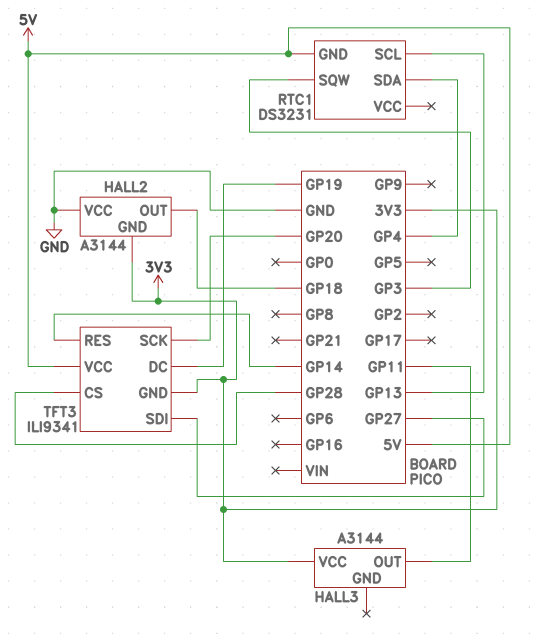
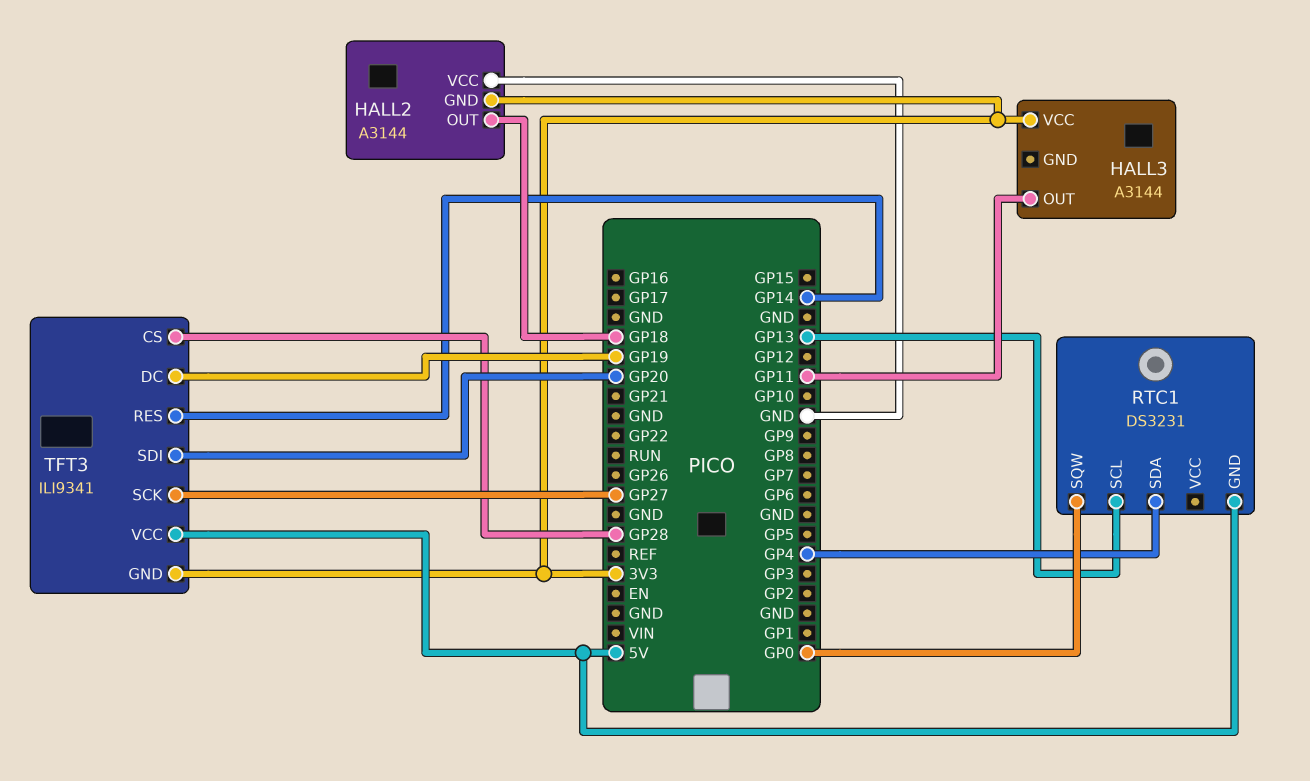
RTC1 pin SQW: GP3 -> GP0
TFT3 pin SCK: GP20 -> GP27
TFT3 pin SDI: GP27 -> GP20

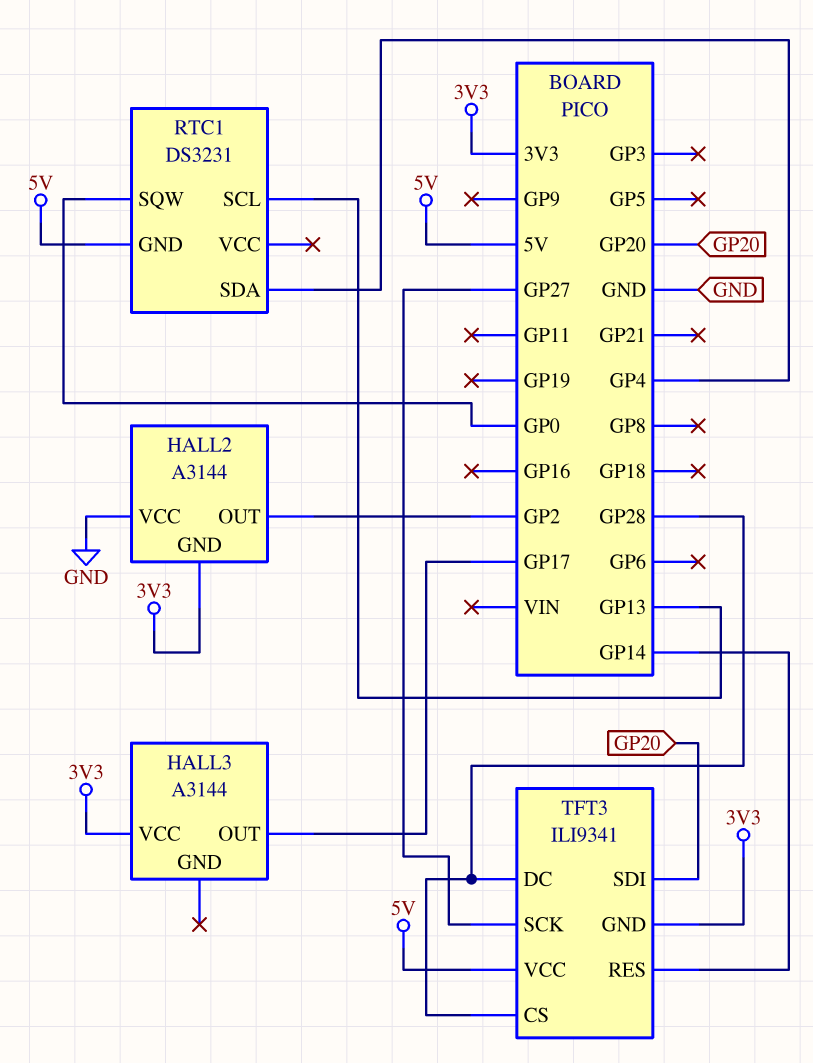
HALL2 pin OUT: GP18 -> GP2
HALL3 pin OUT: GP11 -> GP17
TFT3 pin DC: GP19 -> GP28

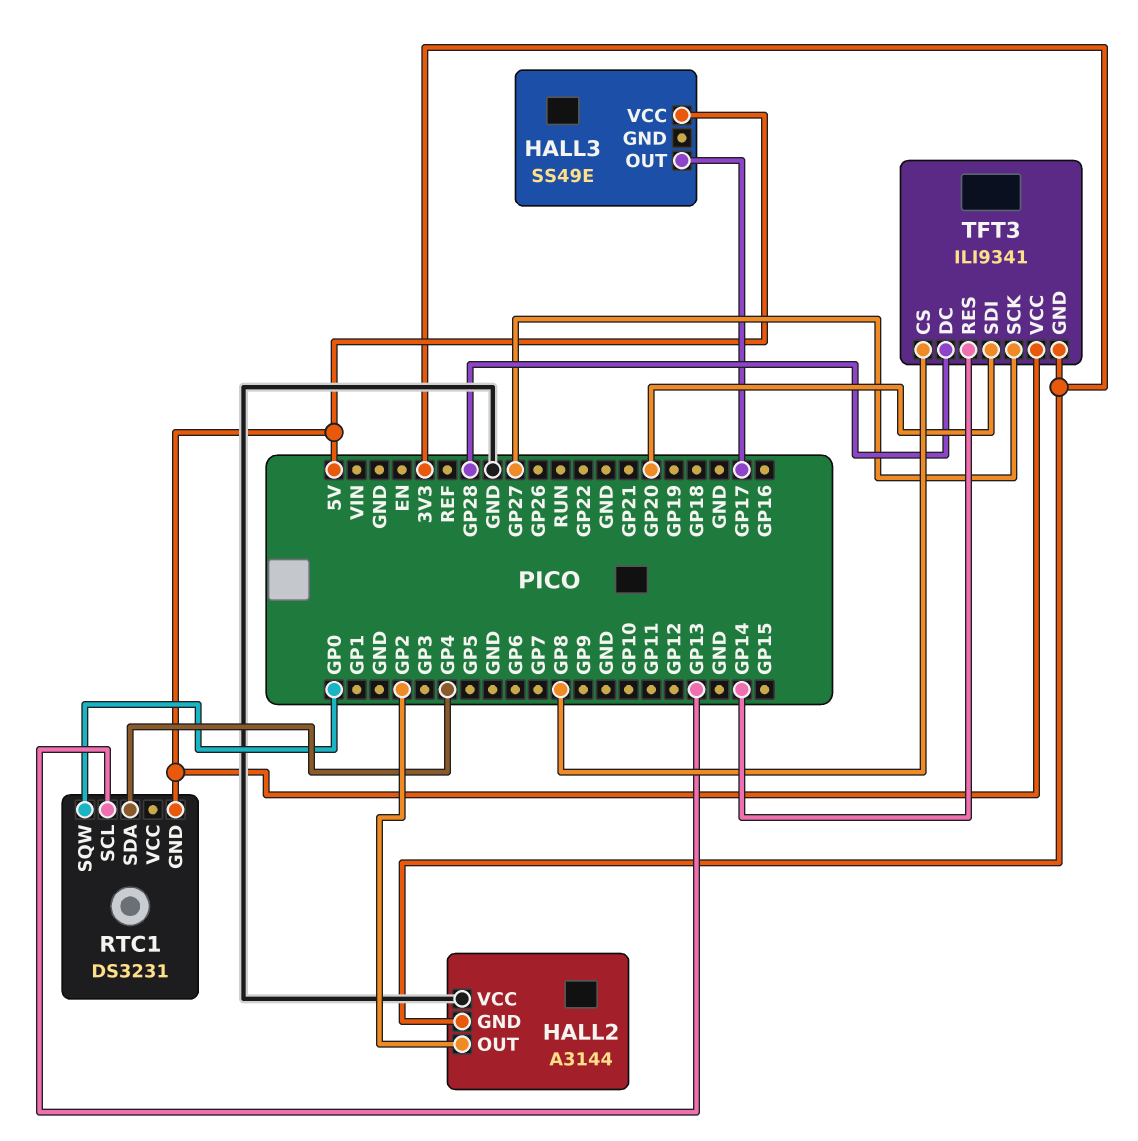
HALL3: A3144 -> SS49E
HALL3 pin VCC: 3V3 -> 5V
TFT3 pin CS: GP28 -> GP8

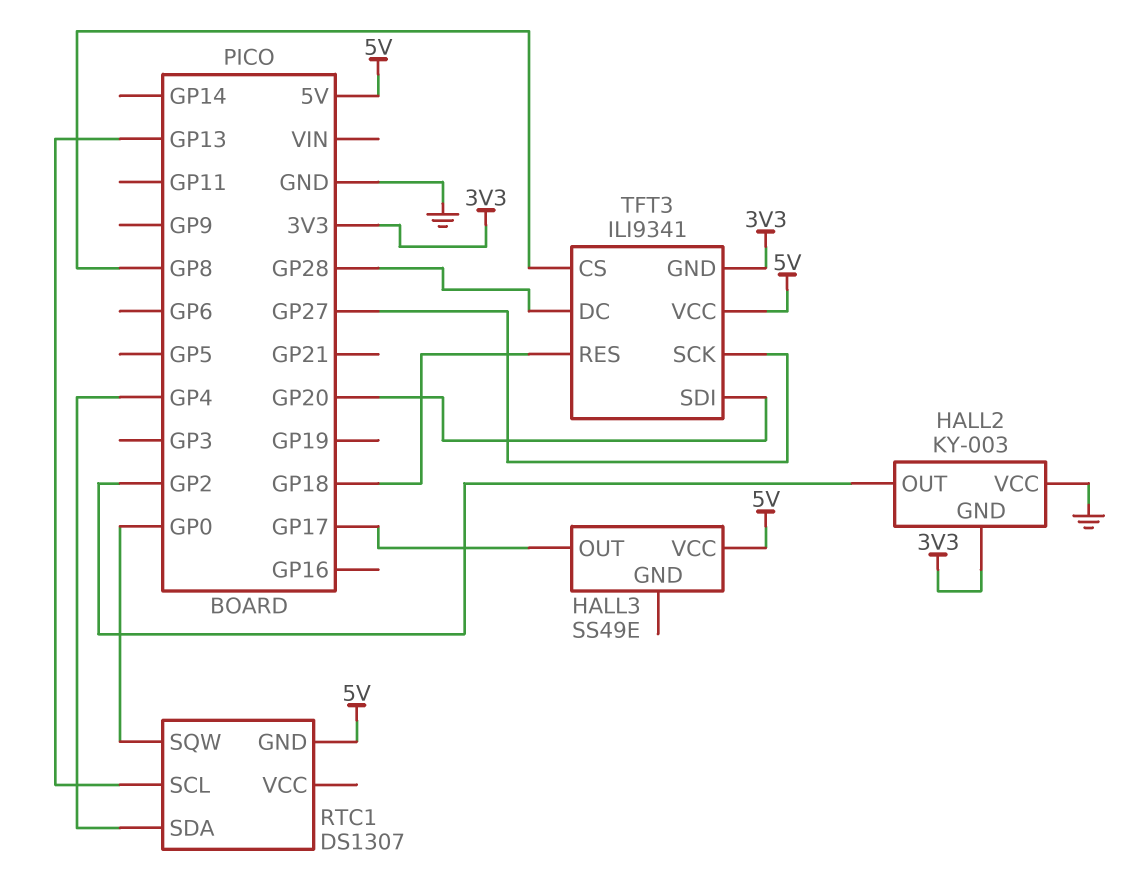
HALL2: A3144 -> KY-003
RTC1: DS3231 -> DS1307
TFT3 pin RES: GP14 -> GP18

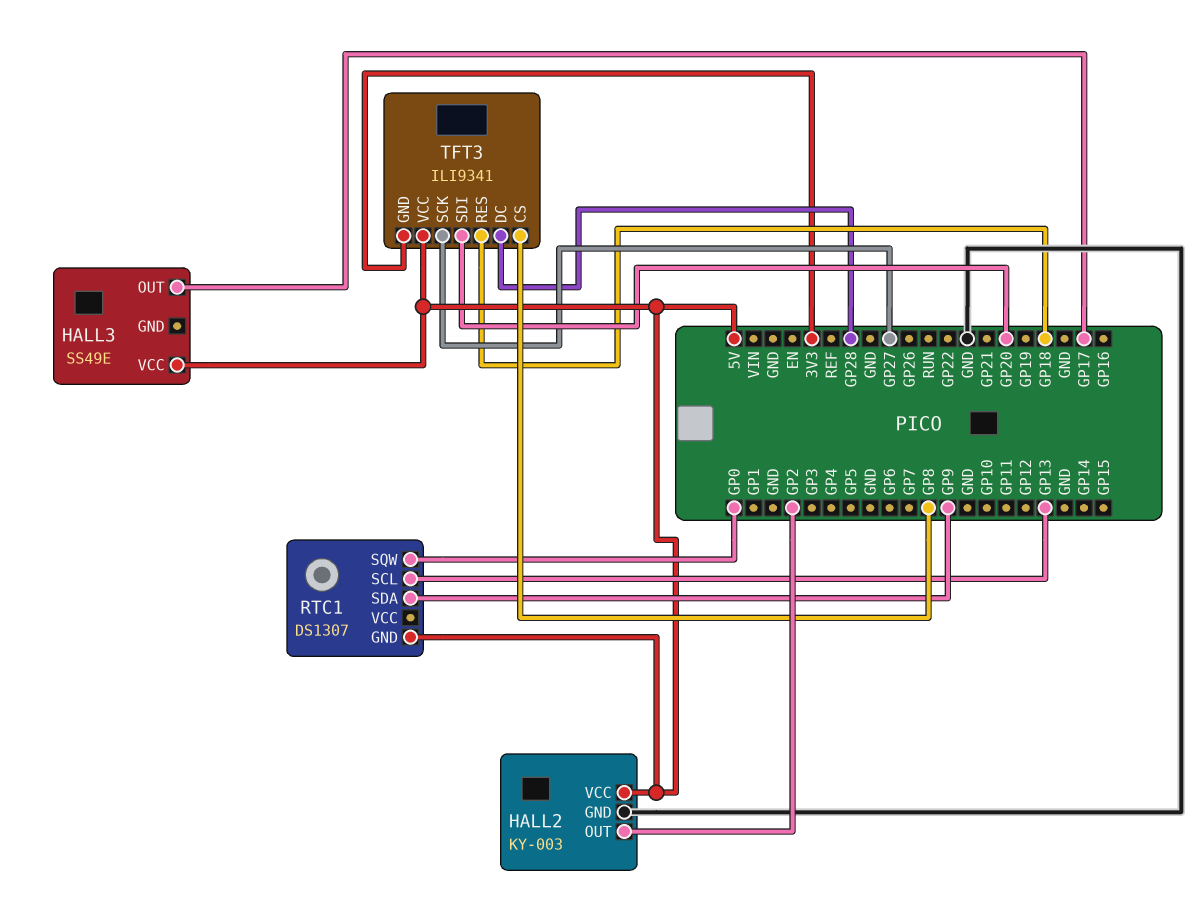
HALL2 pin GND: 3V3 -> GND
HALL2 pin VCC: GND -> 5V
RTC1 pin SDA: GP4 -> GP9

